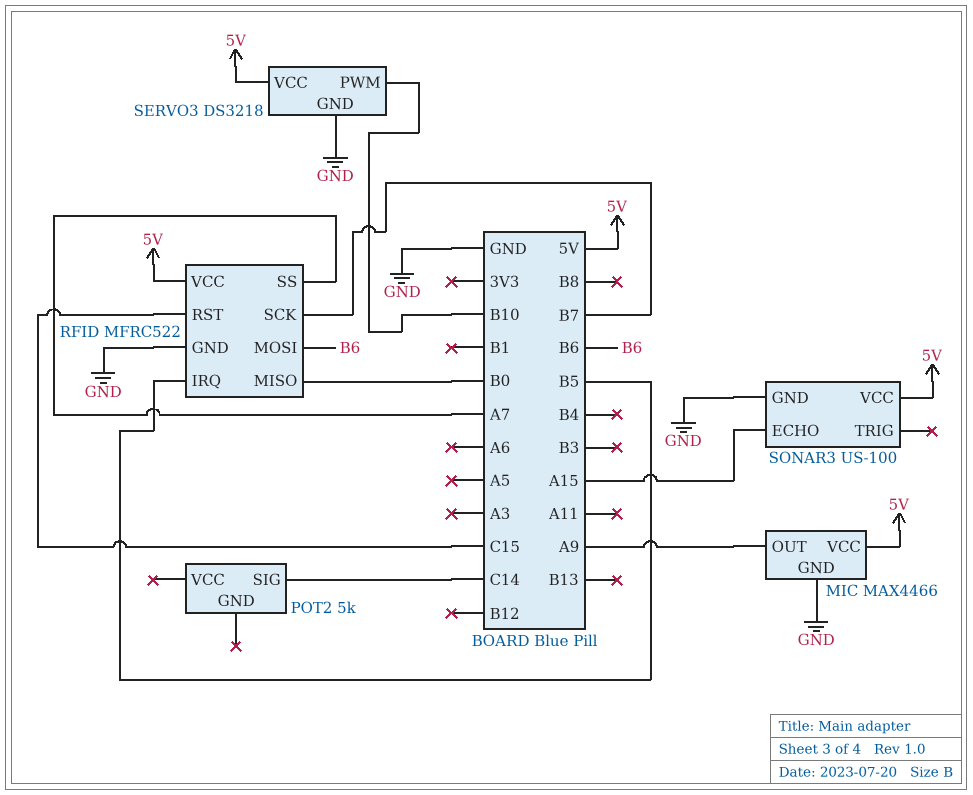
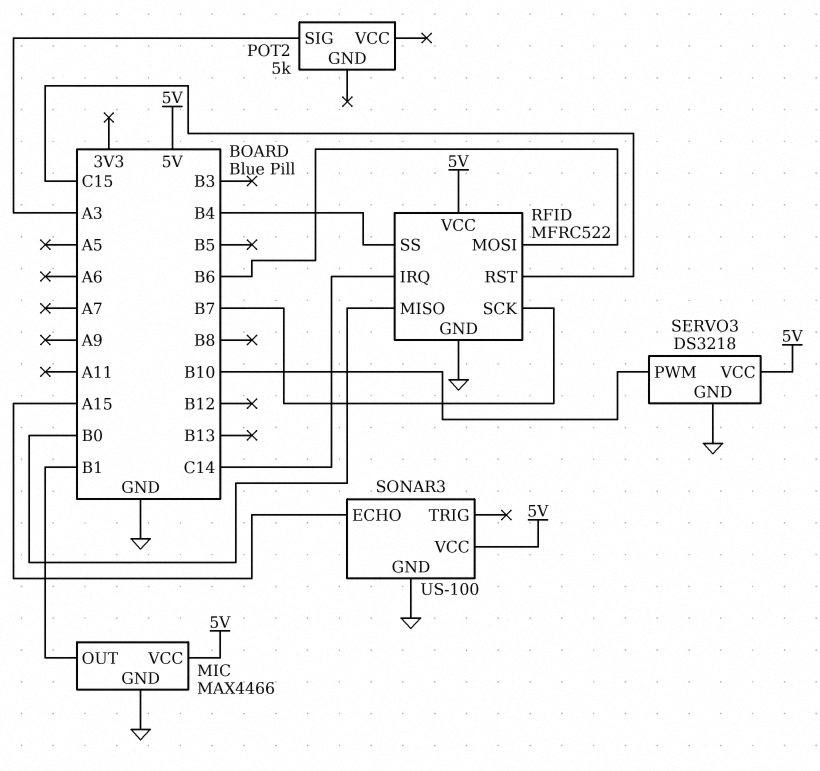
MIC pin OUT: A9 -> B1
POT2 pin SIG: C14 -> A3
RFID pin IRQ: B5 -> C14
RFID pin SS: A7 -> B4

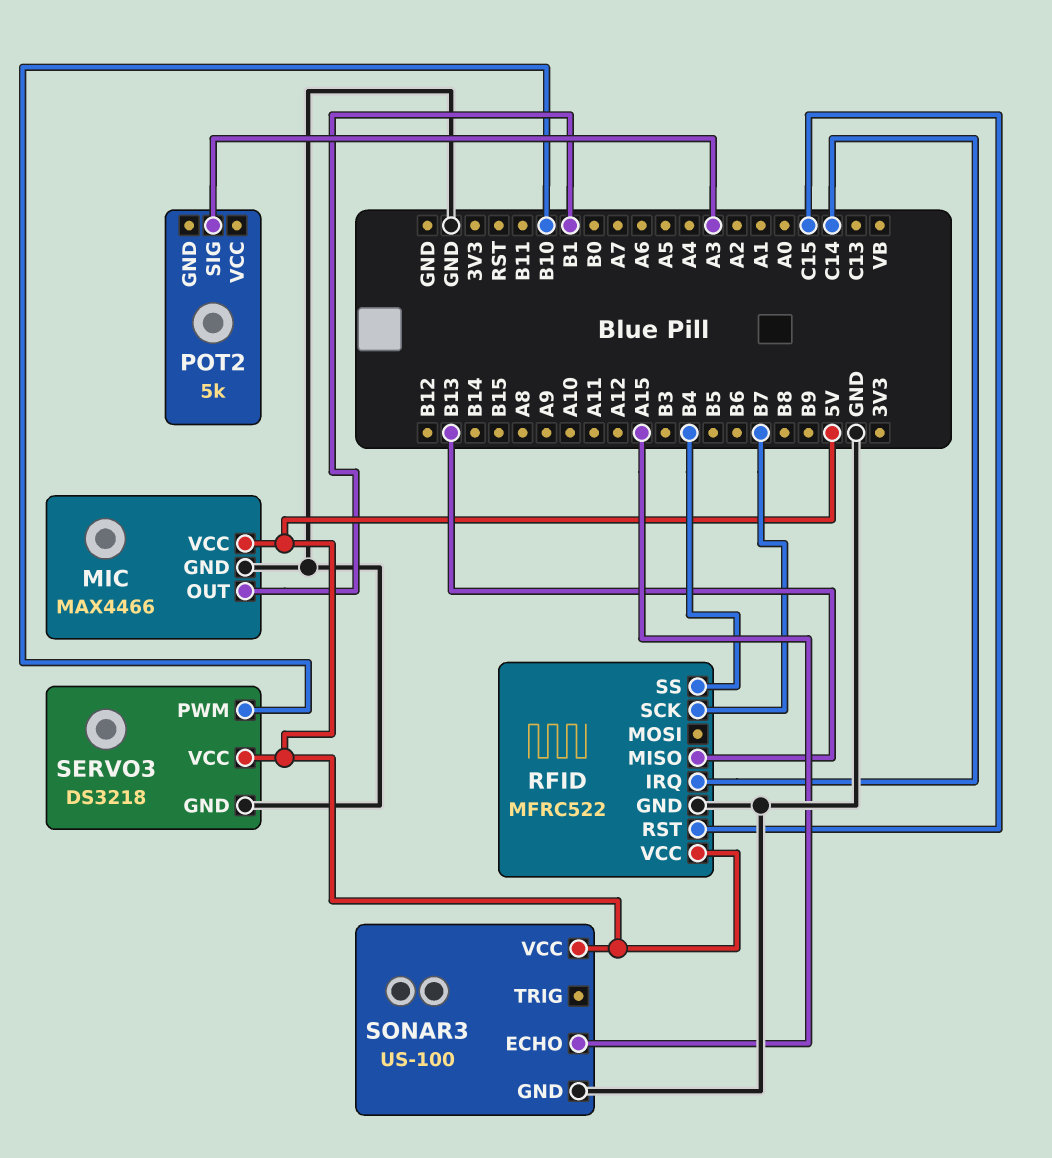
RFID pin MISO: B0 -> B13
RFID pin MOSI: B6 -> none

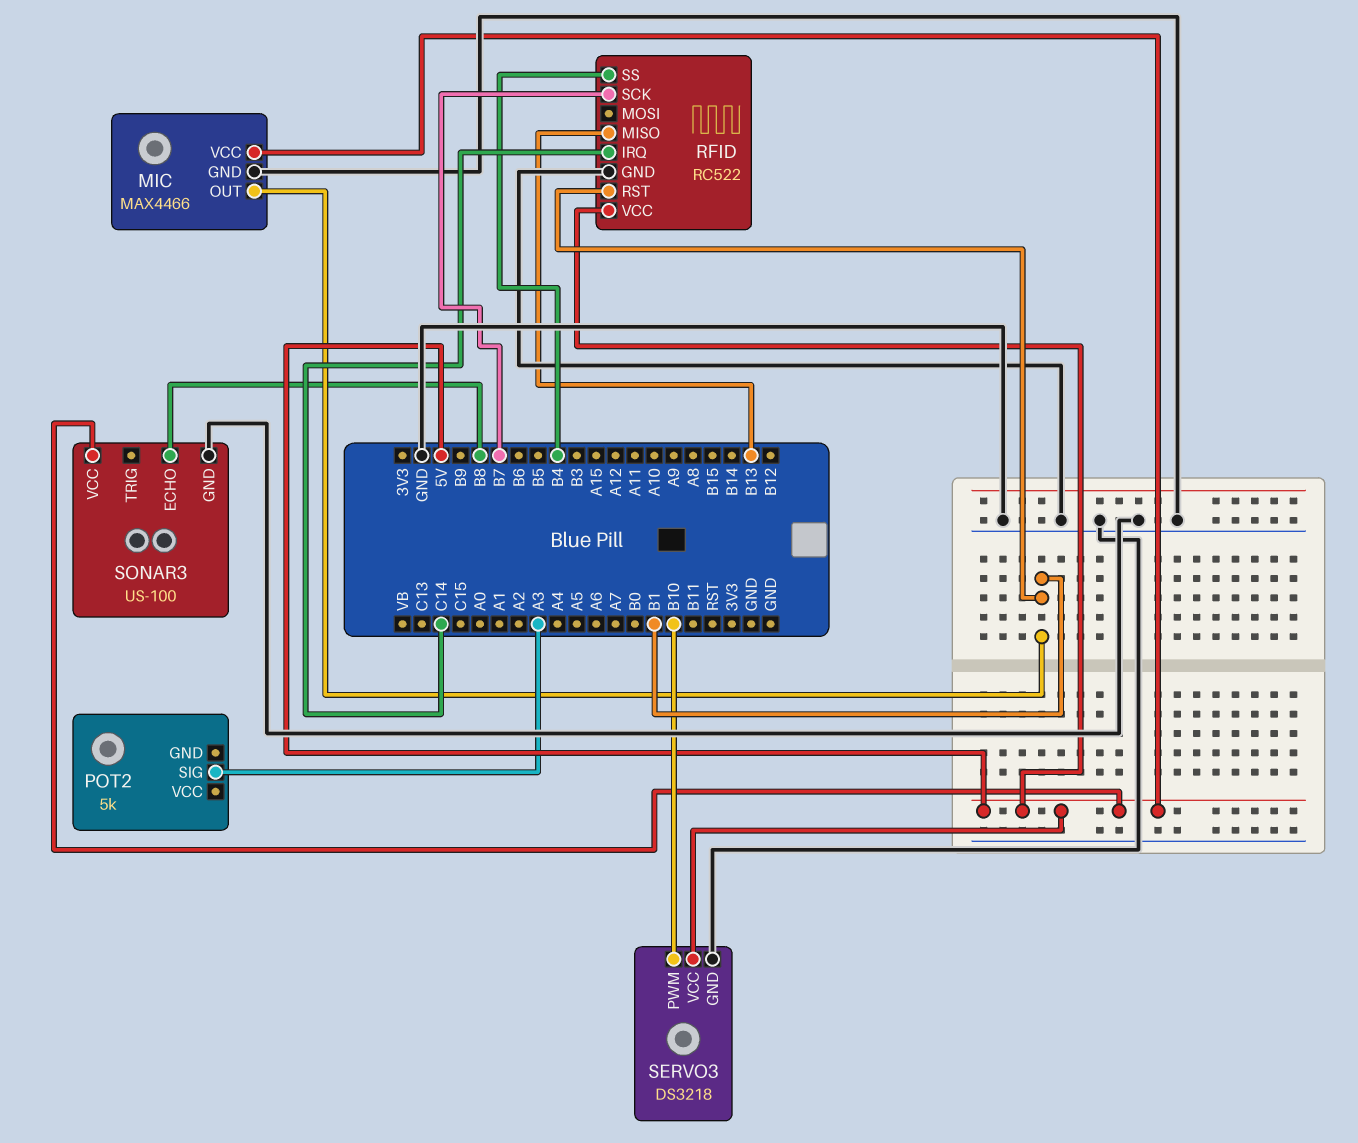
RFID: MFRC522 -> RC522
RFID pin RST: C15 -> B1
SONAR3 pin ECHO: A15 -> B8

